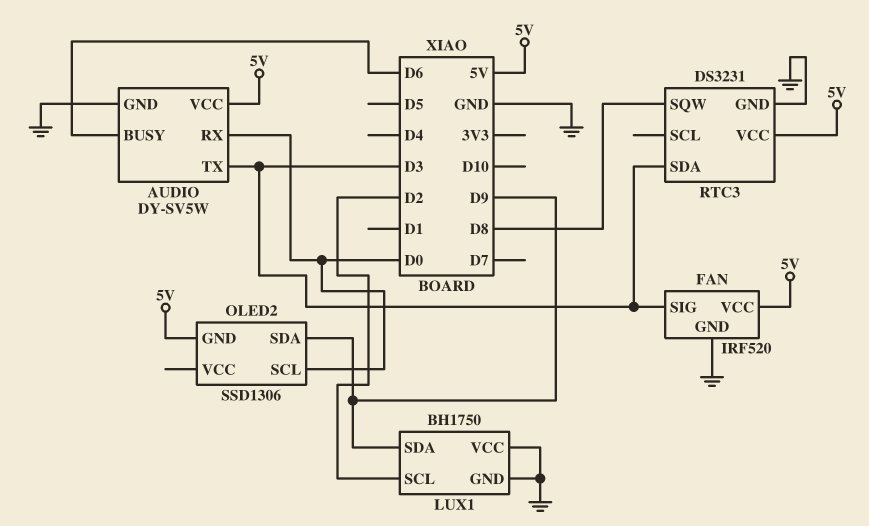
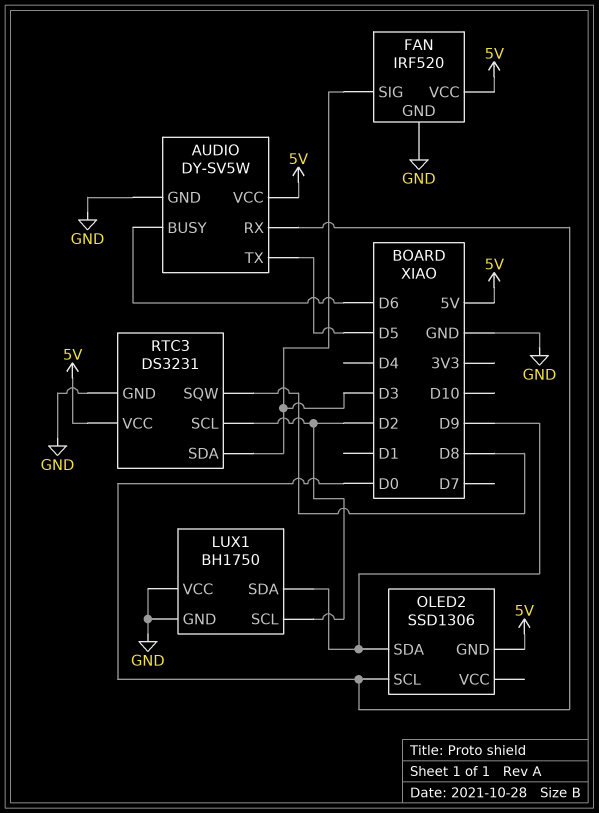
AUDIO pin TX: D3 -> D5
RTC3 pin SCL: none -> D2

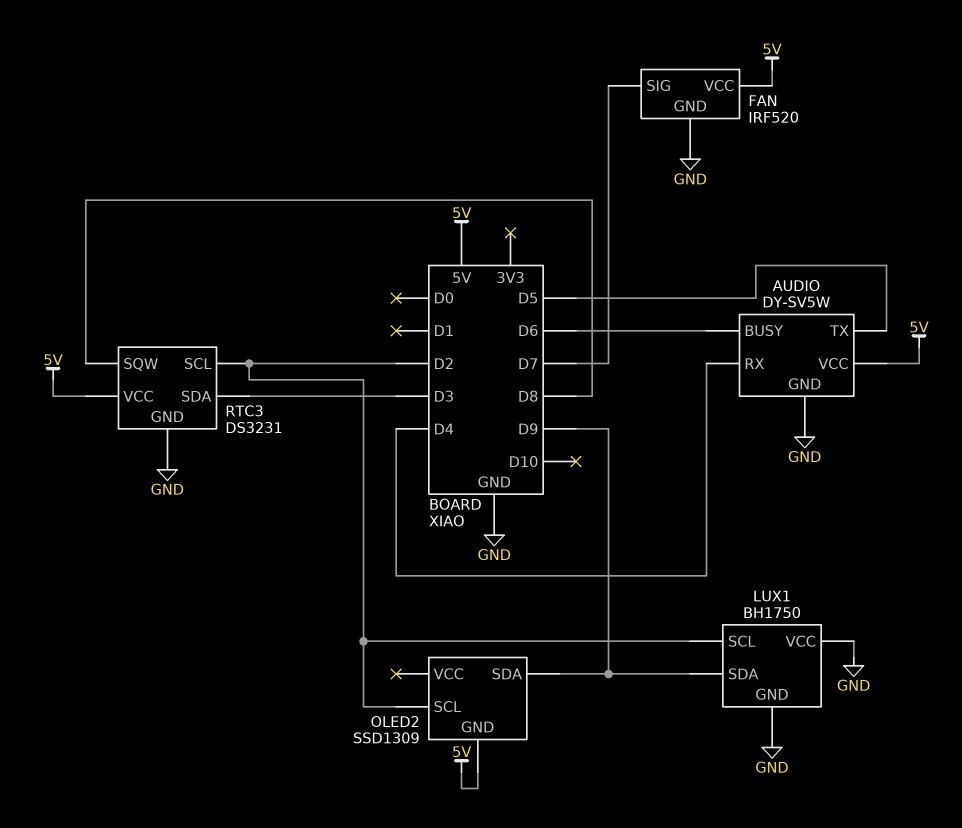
AUDIO pin RX: D0 -> D4
FAN pin SIG: D3 -> D7
OLED2: SSD1306 -> SSD1309
OLED2 pin SCL: D0 -> D2

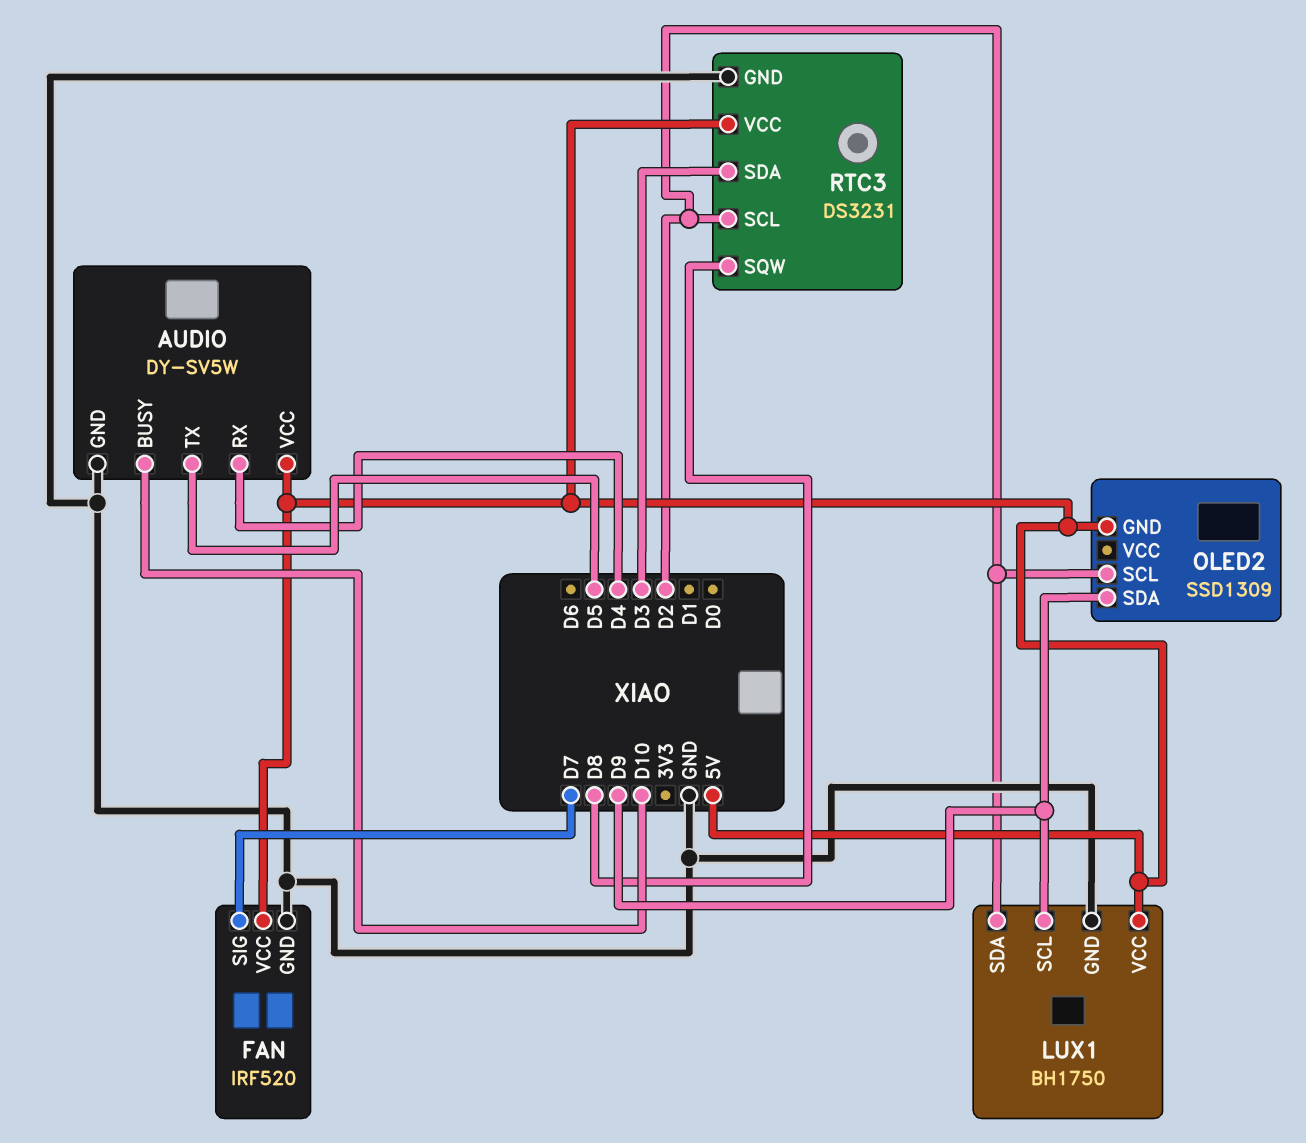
AUDIO pin BUSY: D6 -> D10
LUX1 pin SCL: D2 -> D9
LUX1 pin SDA: D9 -> D2
LUX1 pin VCC: GND -> 5V

